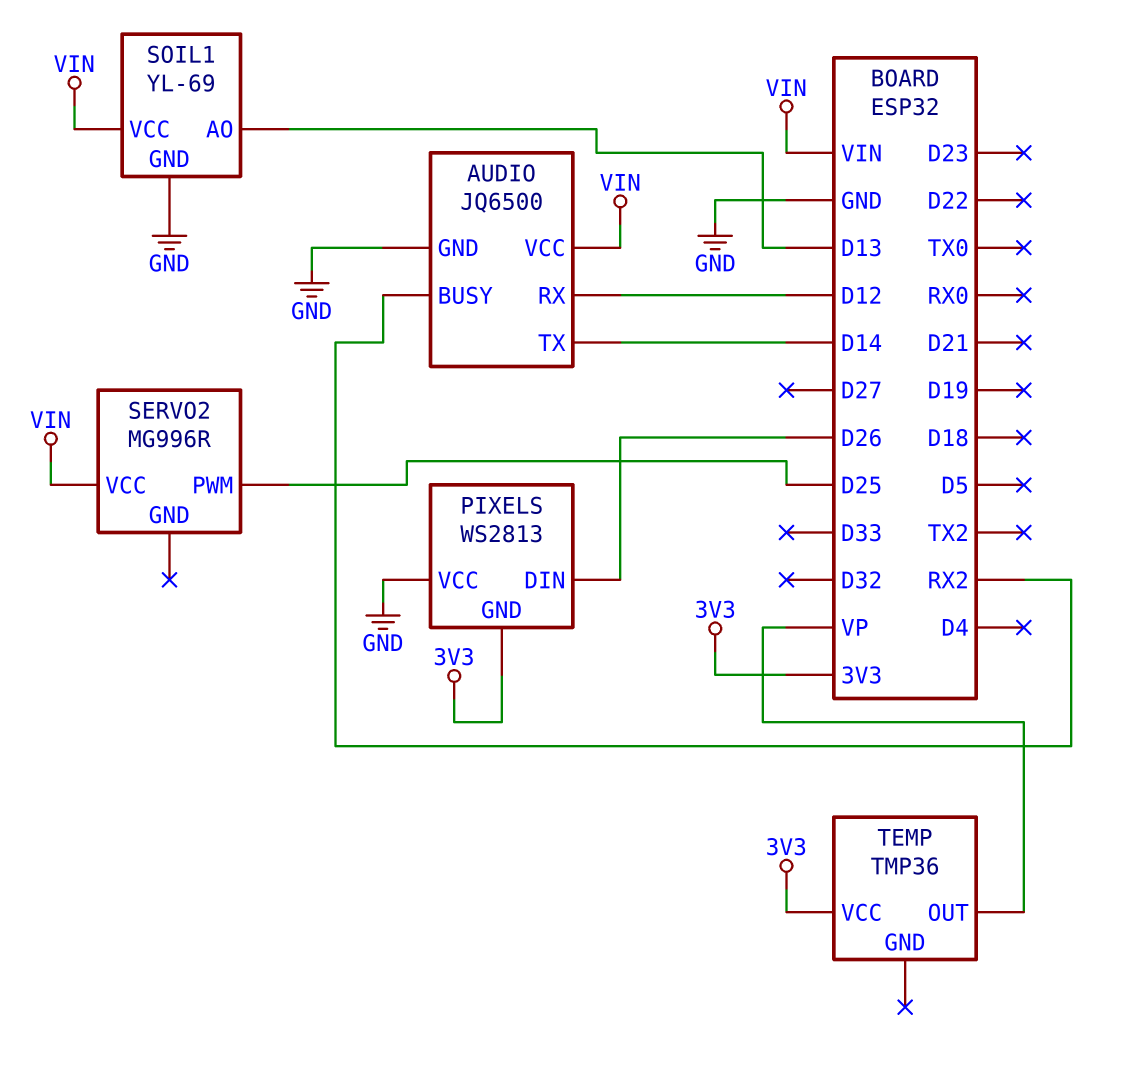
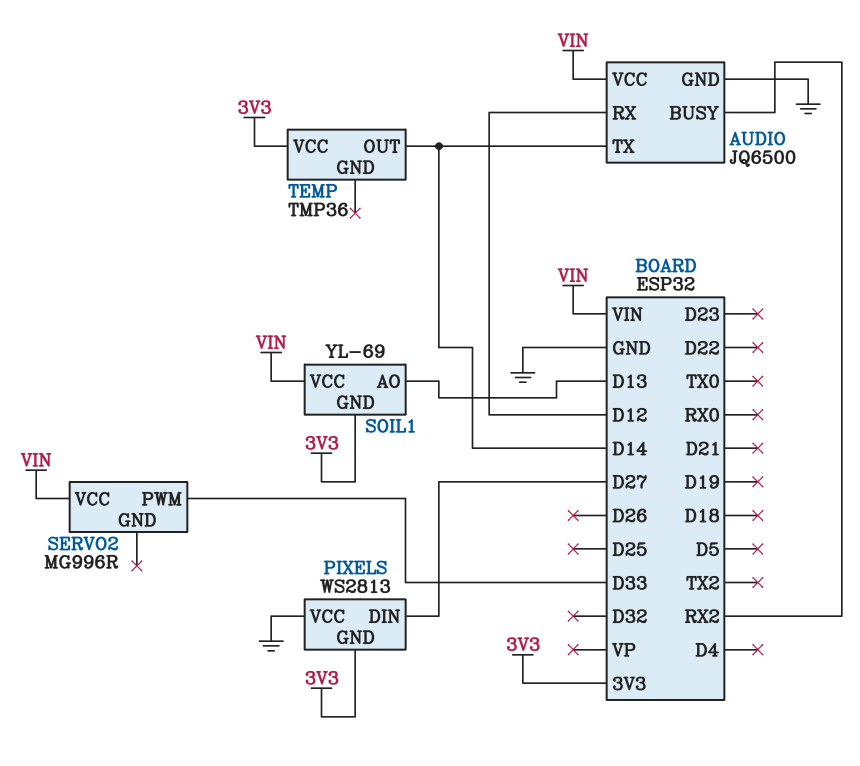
PIXELS pin DIN: D26 -> D27
SERVO2 pin PWM: D25 -> D33
SOIL1 pin GND: GND -> 3V3
TEMP pin OUT: VP -> D14

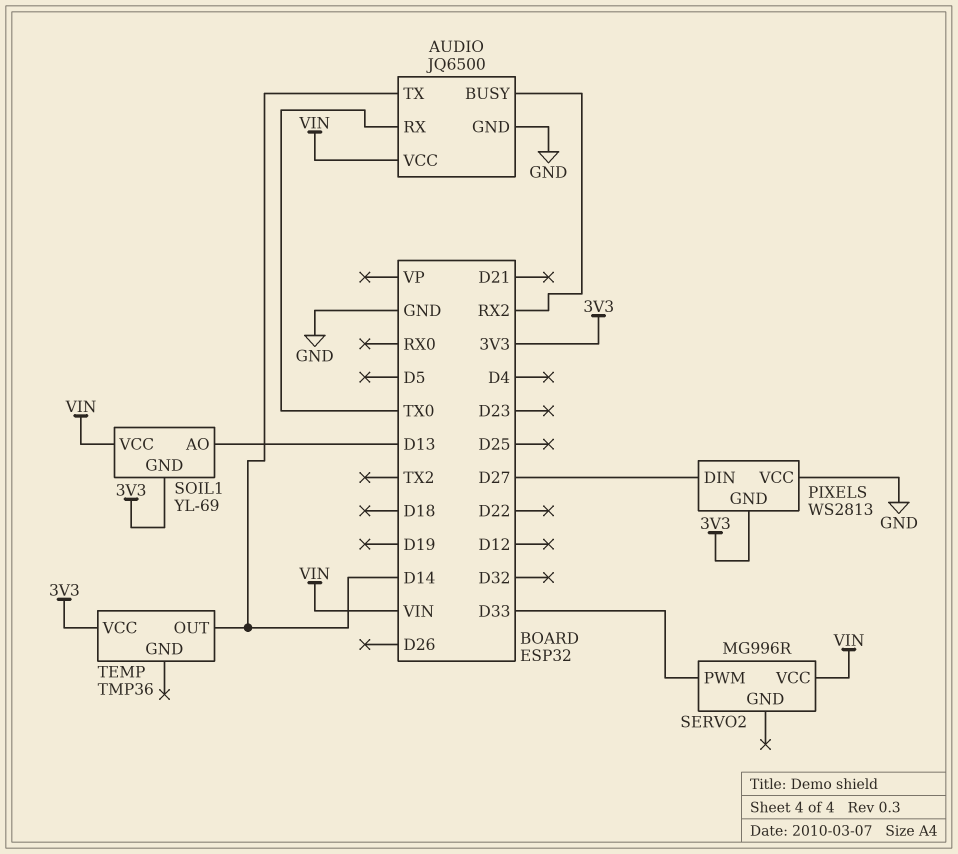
AUDIO pin RX: D12 -> TX0

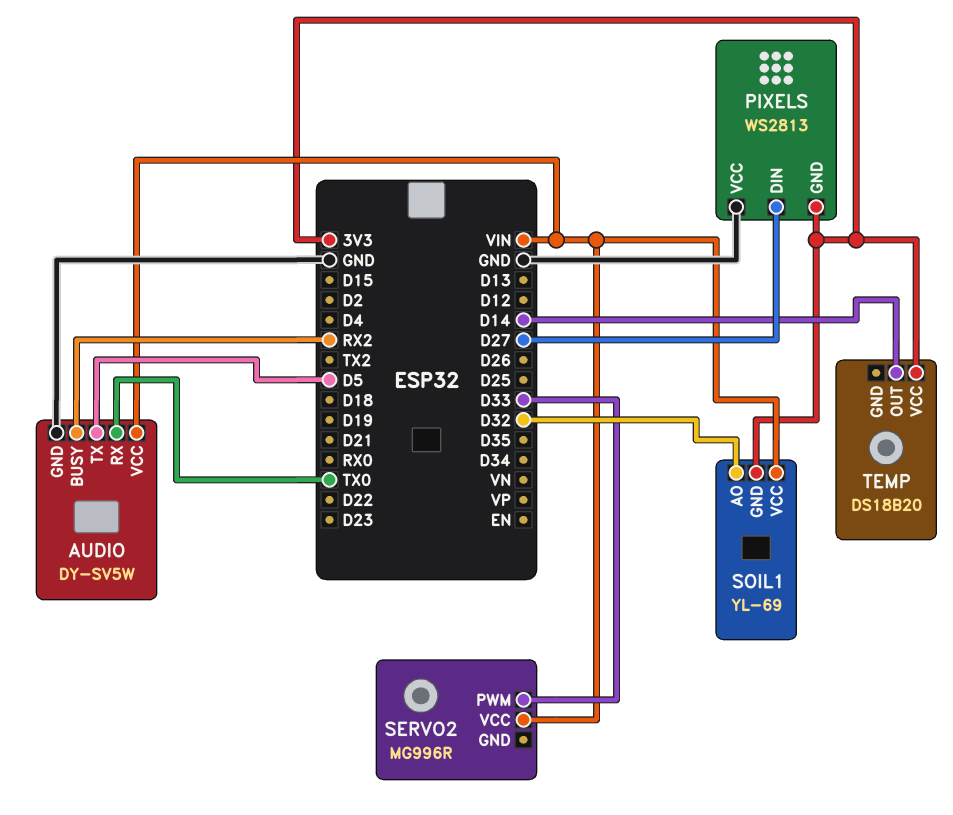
AUDIO: JQ6500 -> DY-SV5W
AUDIO pin TX: D14 -> D5
SOIL1 pin AO: D13 -> D32
TEMP: TMP36 -> DS18B20

